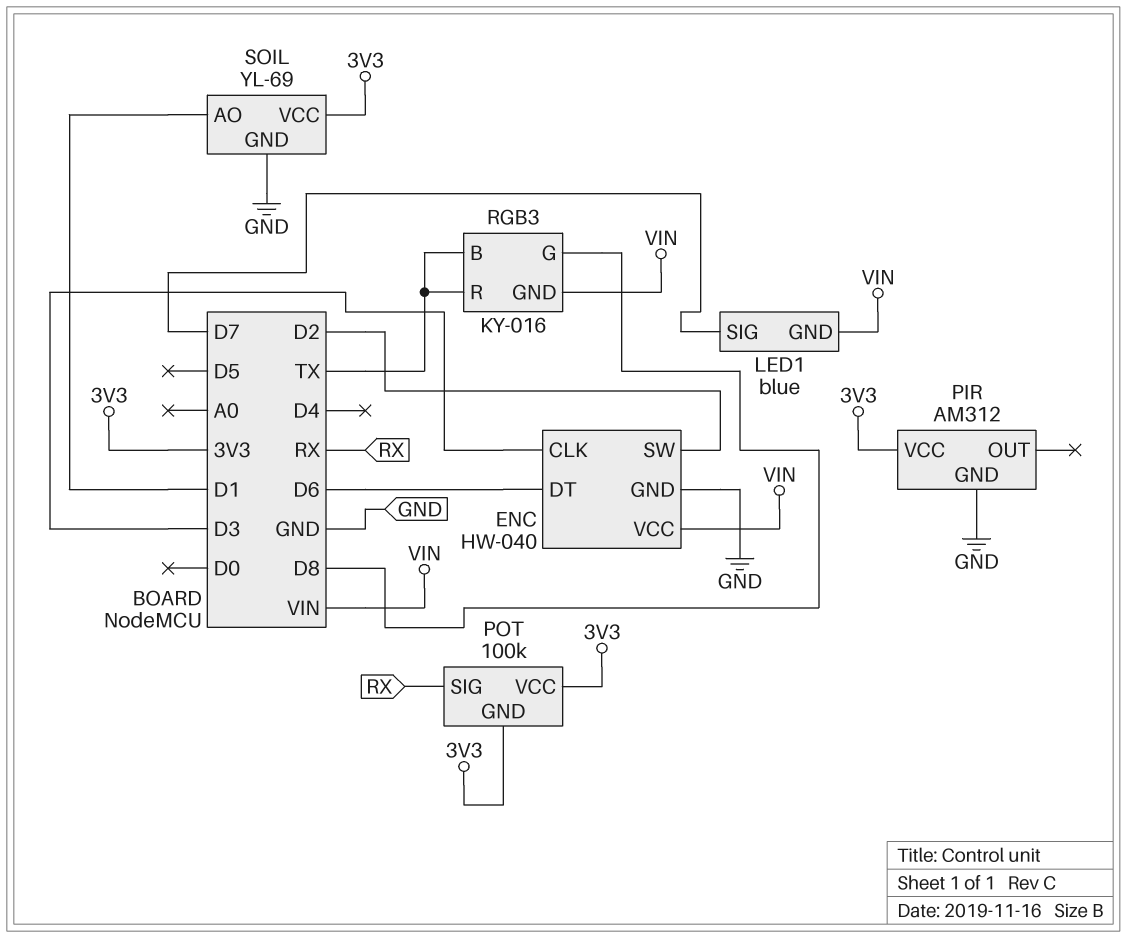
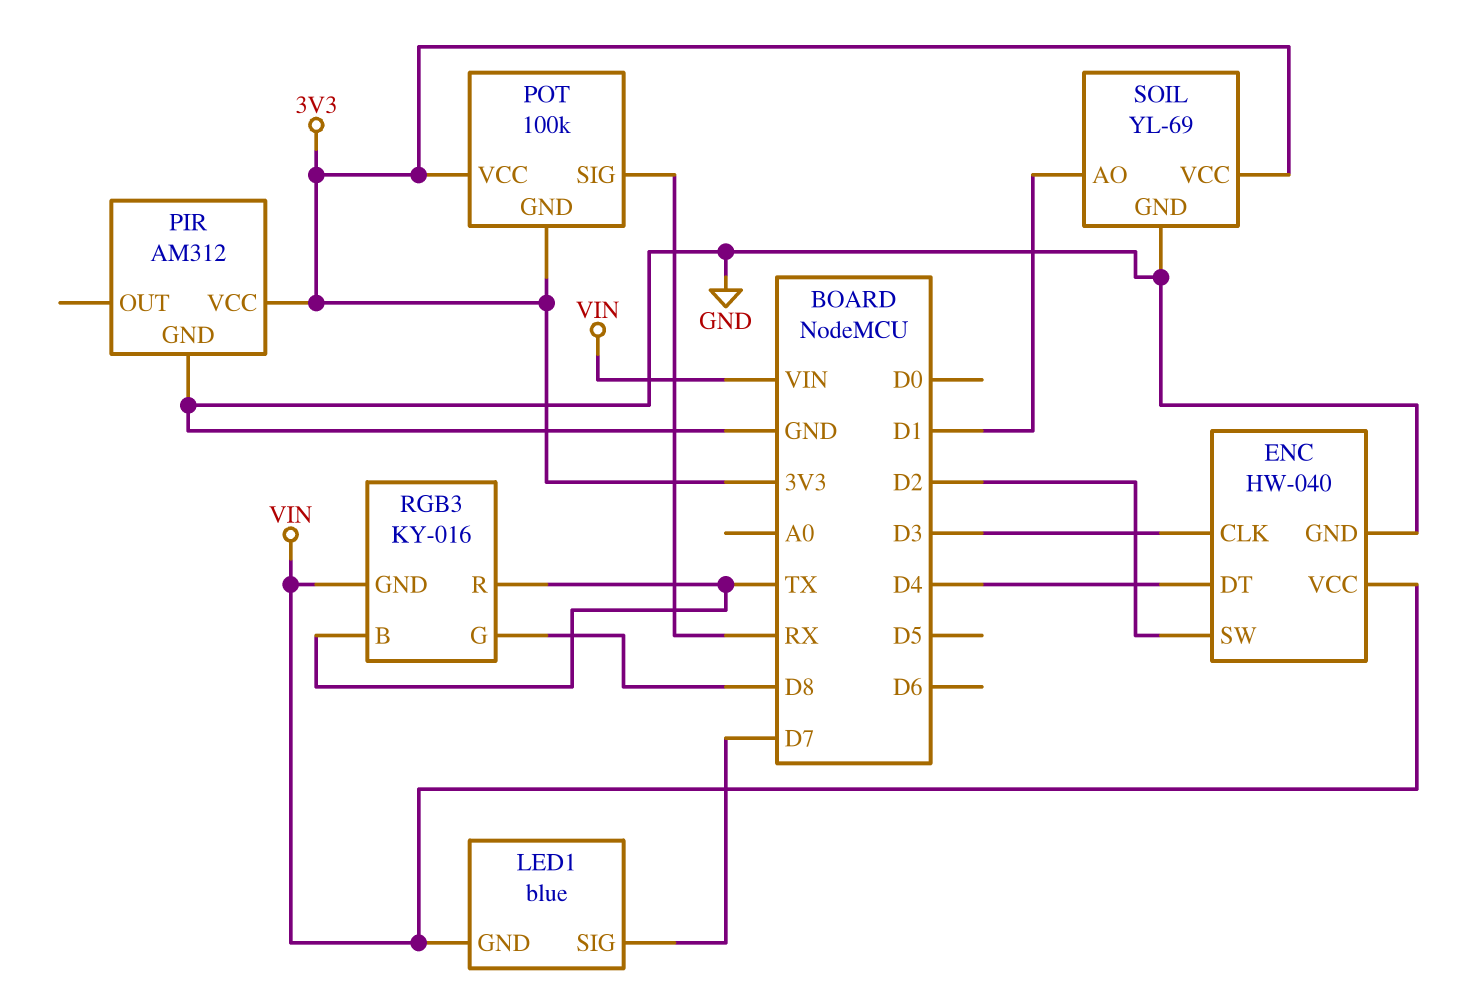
ENC pin DT: D6 -> D4

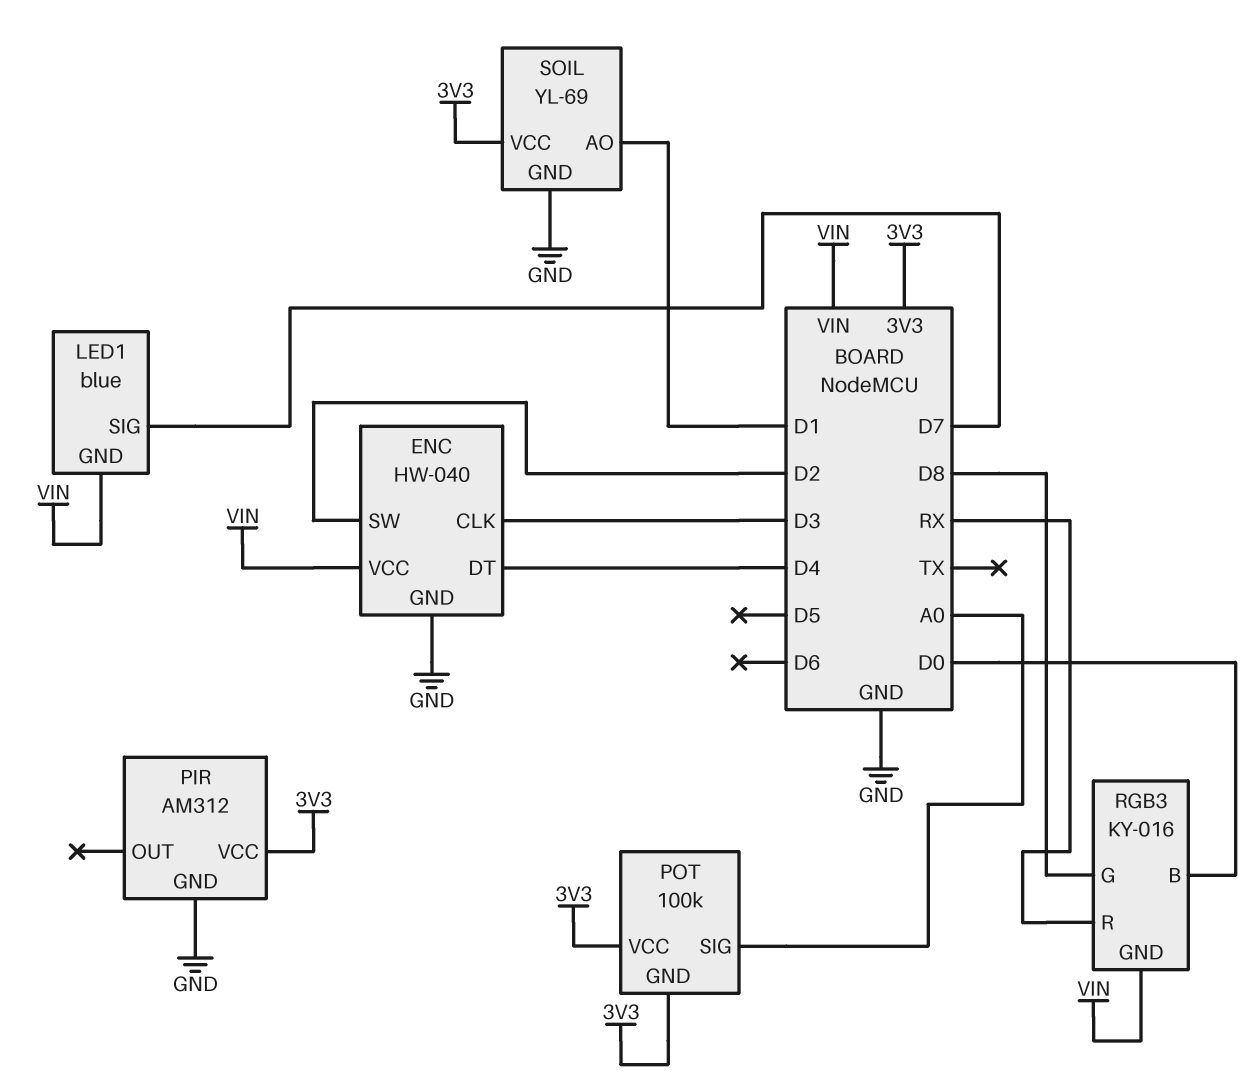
POT pin SIG: RX -> A0
RGB3 pin B: TX -> D0
RGB3 pin R: TX -> RX

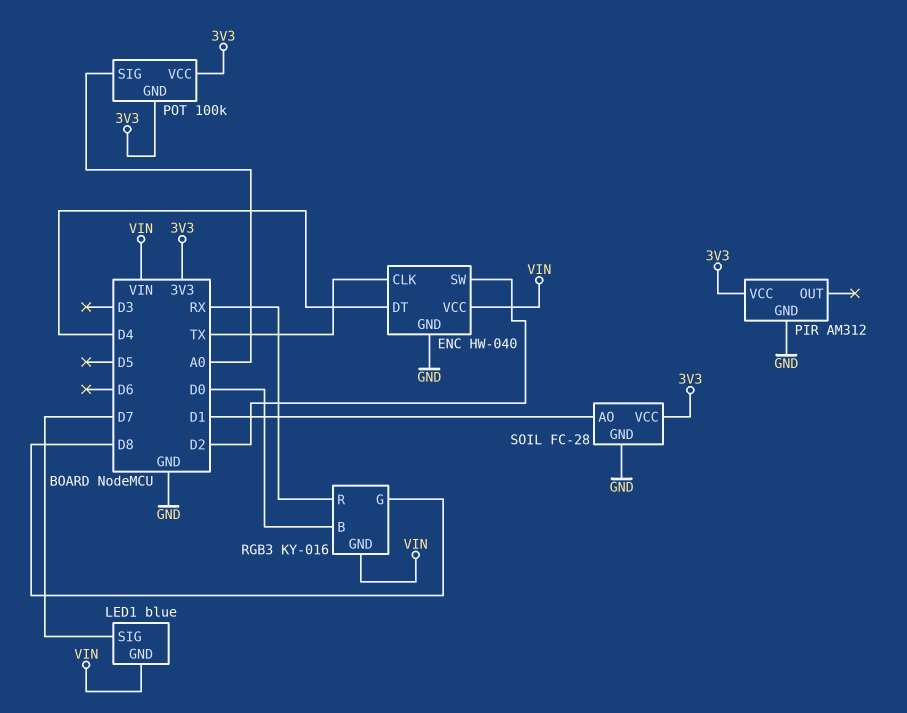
ENC pin CLK: D3 -> TX
SOIL: YL-69 -> FC-28

